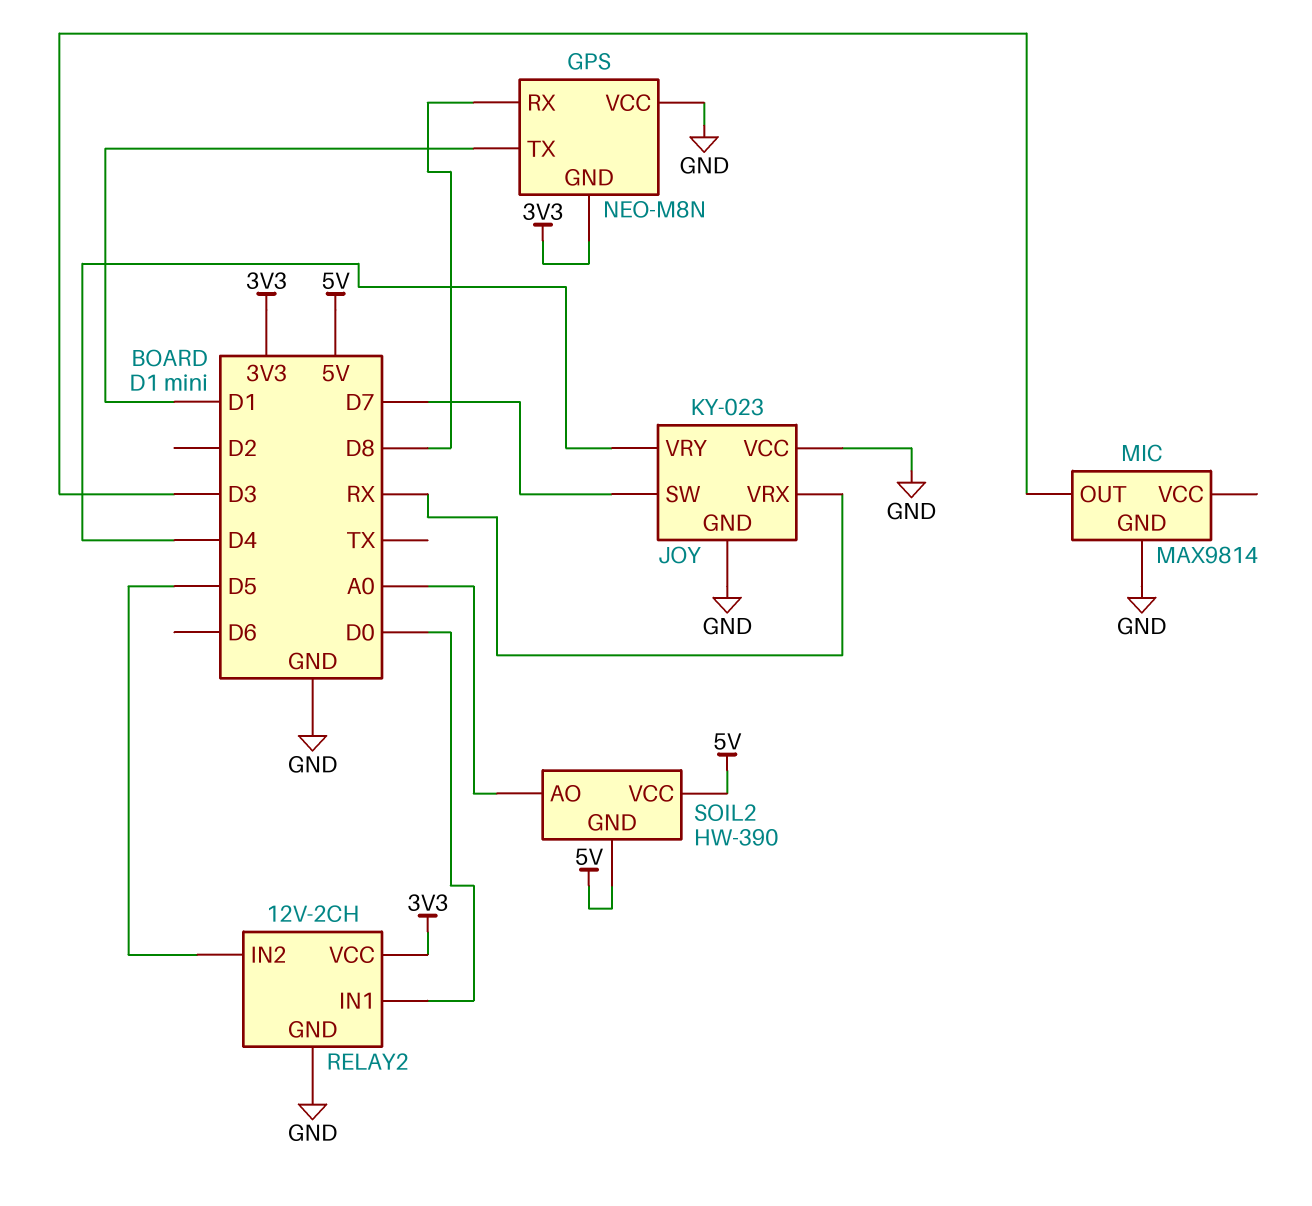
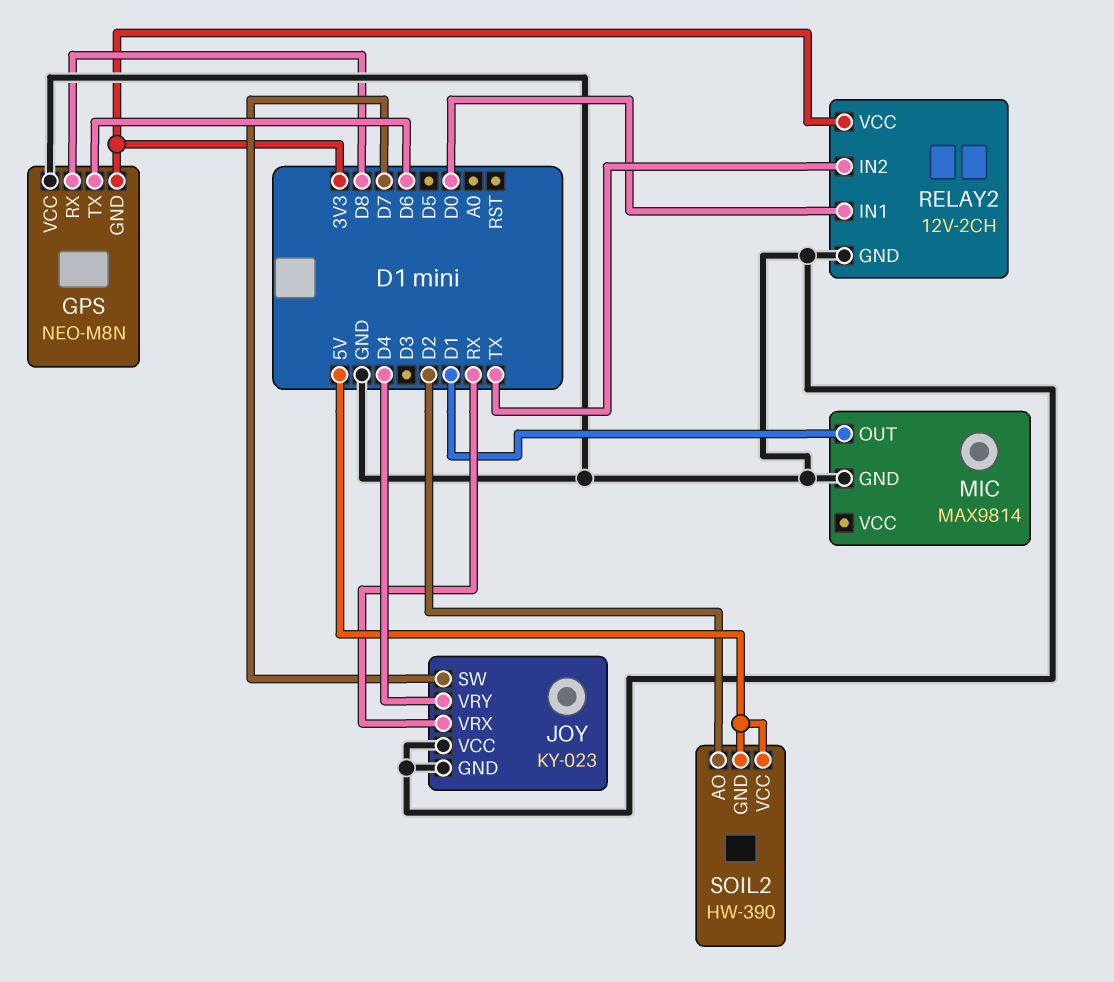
GPS pin TX: D1 -> D6
MIC pin OUT: D3 -> D1
RELAY2 pin IN2: D5 -> TX
SOIL2 pin AO: A0 -> D2

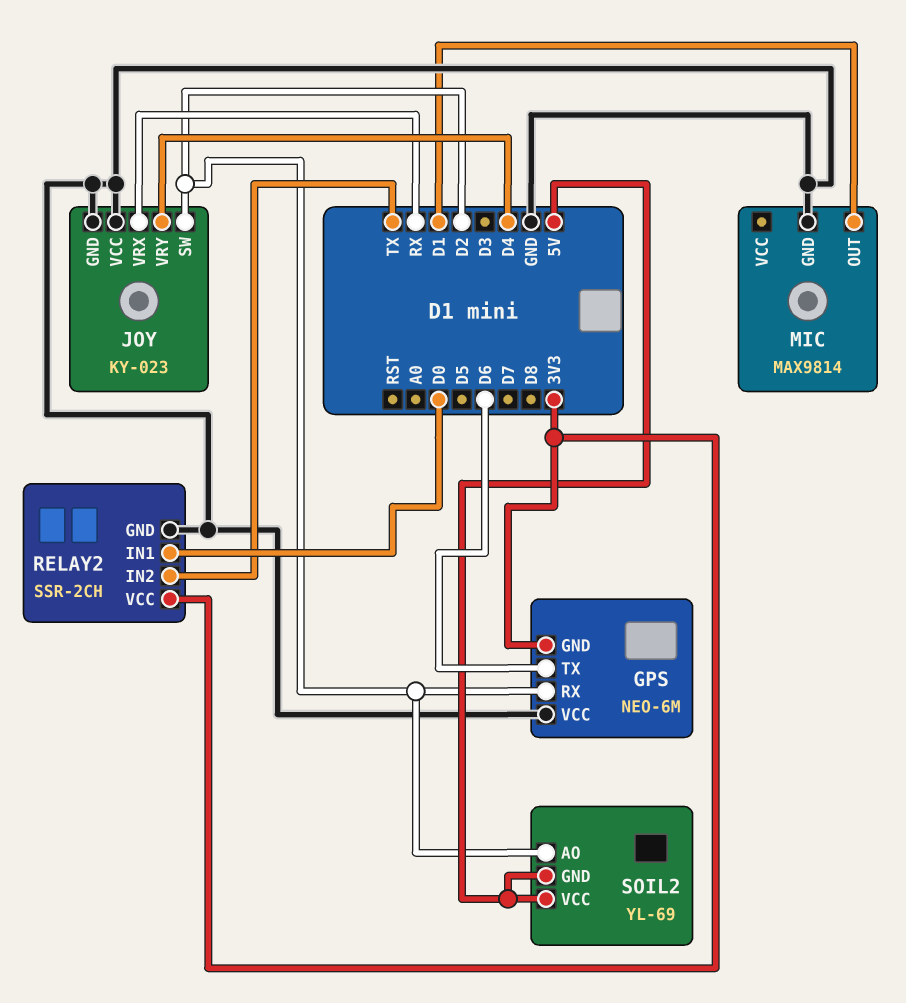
GPS: NEO-M8N -> NEO-6M
GPS pin RX: D8 -> D2
JOY pin SW: D7 -> D2
RELAY2: 12V-2CH -> SSR-2CH
SOIL2: HW-390 -> YL-69

